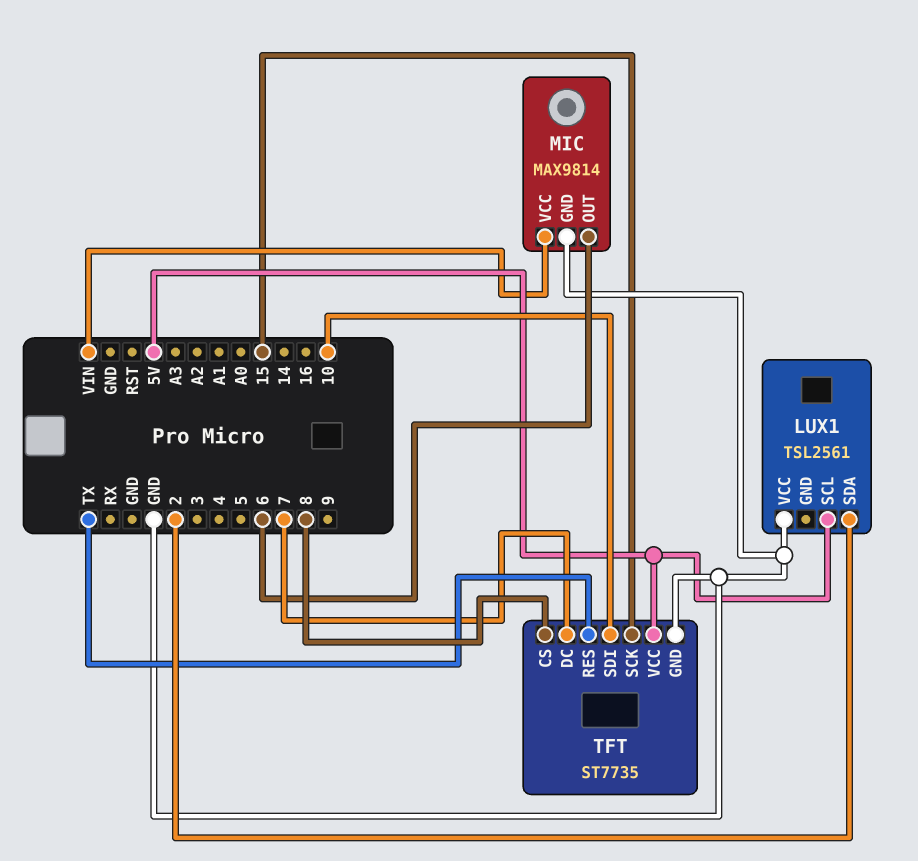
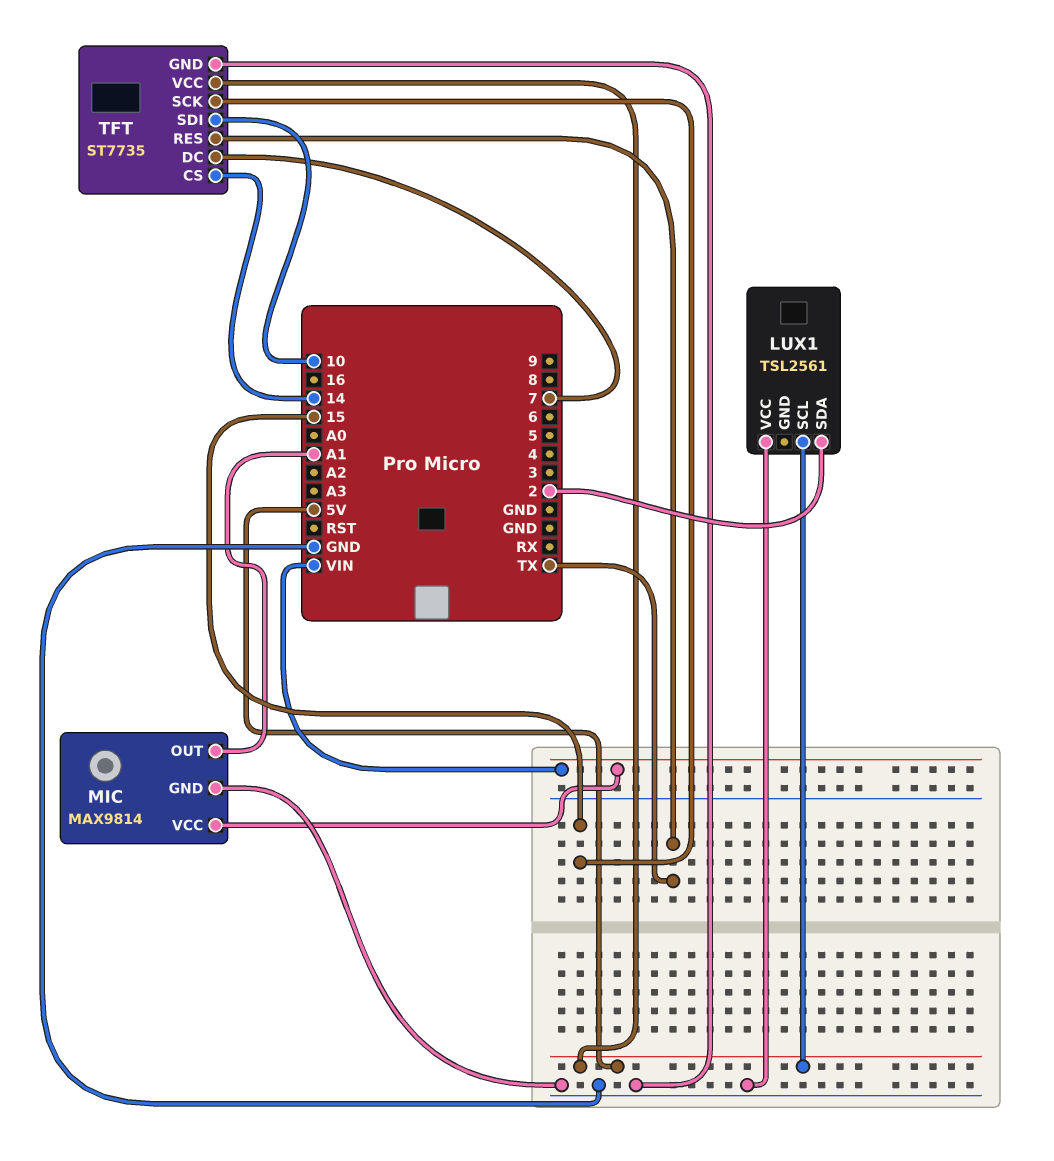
MIC pin OUT: 6 -> A1
TFT pin CS: 8 -> 14

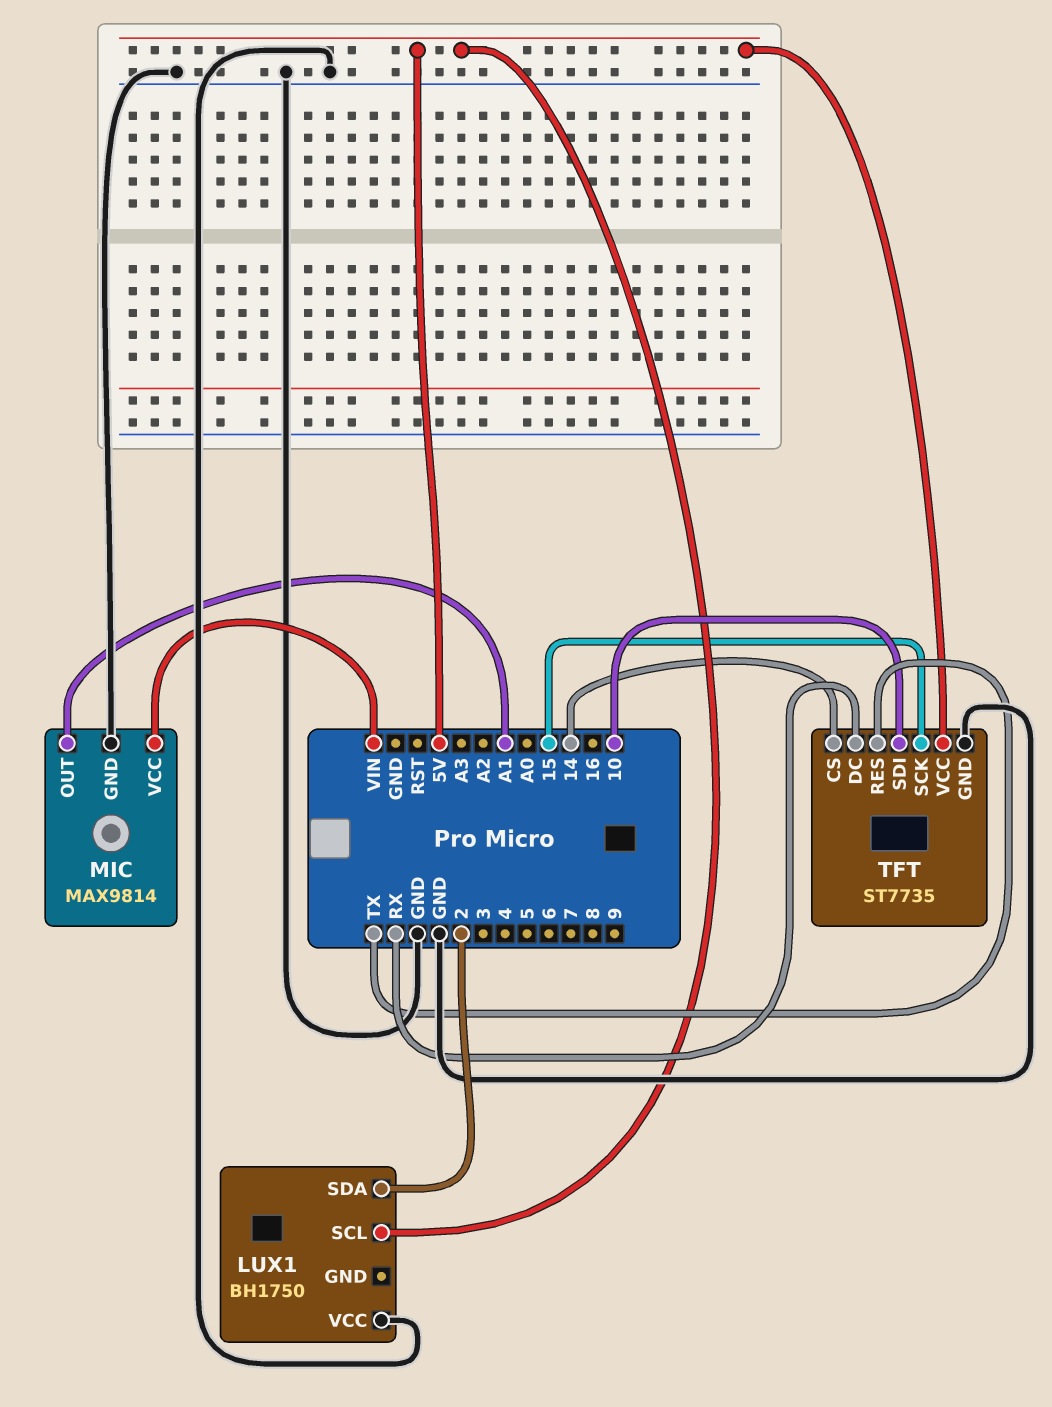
LUX1: TSL2561 -> BH1750
TFT pin DC: 7 -> RX

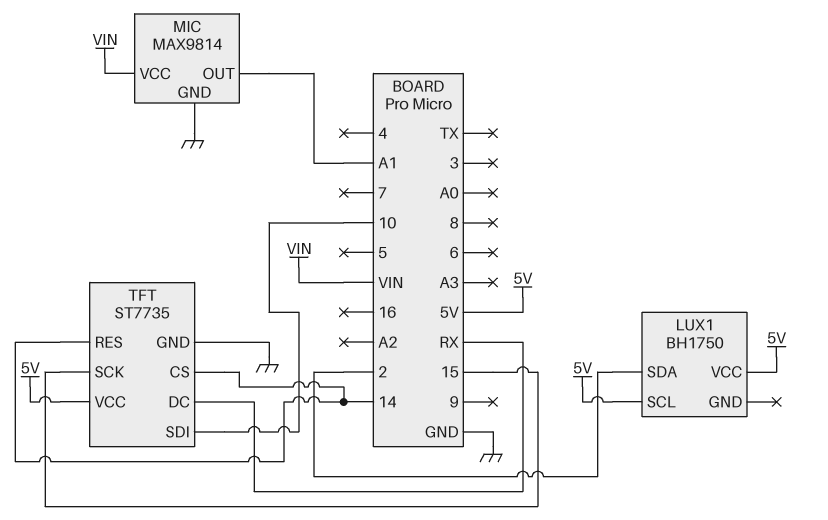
LUX1 pin VCC: GND -> 5V
TFT pin RES: TX -> 14

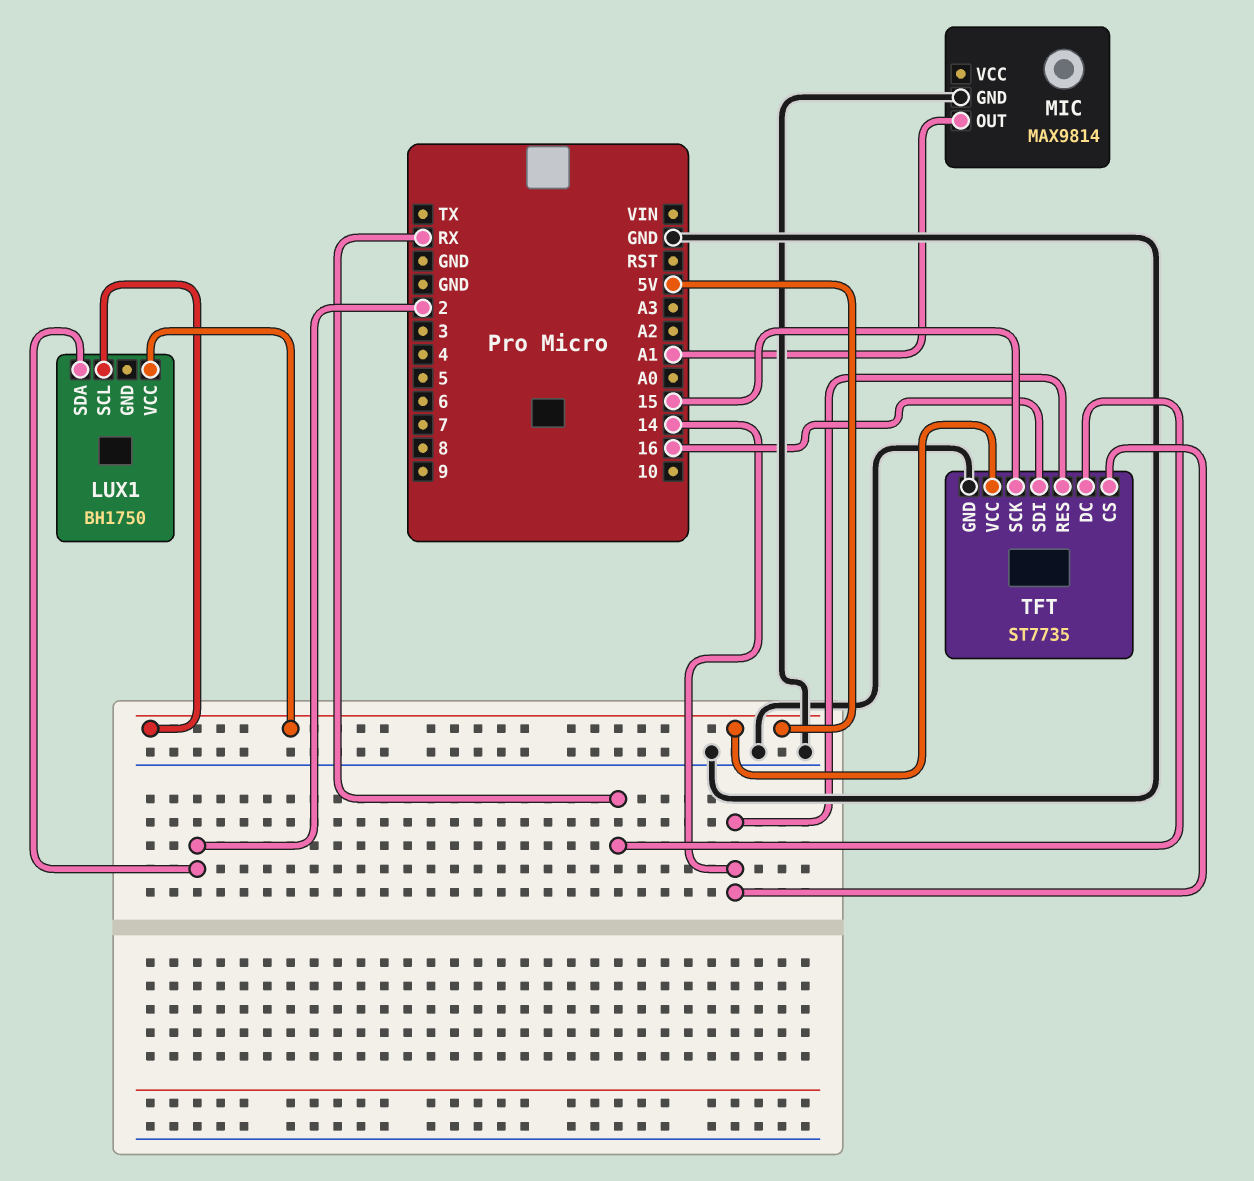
MIC pin VCC: VIN -> none
TFT pin SDI: 10 -> 16

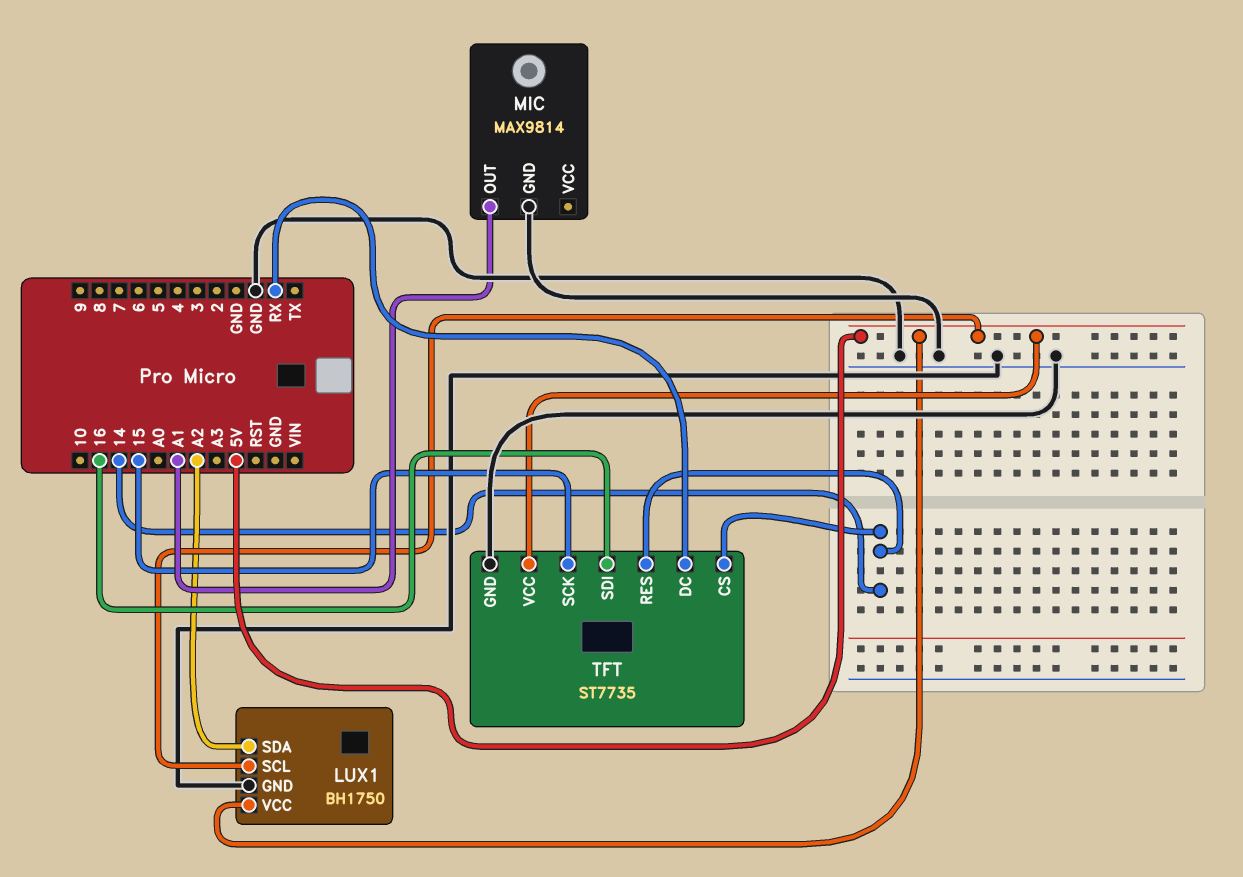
LUX1 pin GND: none -> GND
LUX1 pin SDA: 2 -> A2

